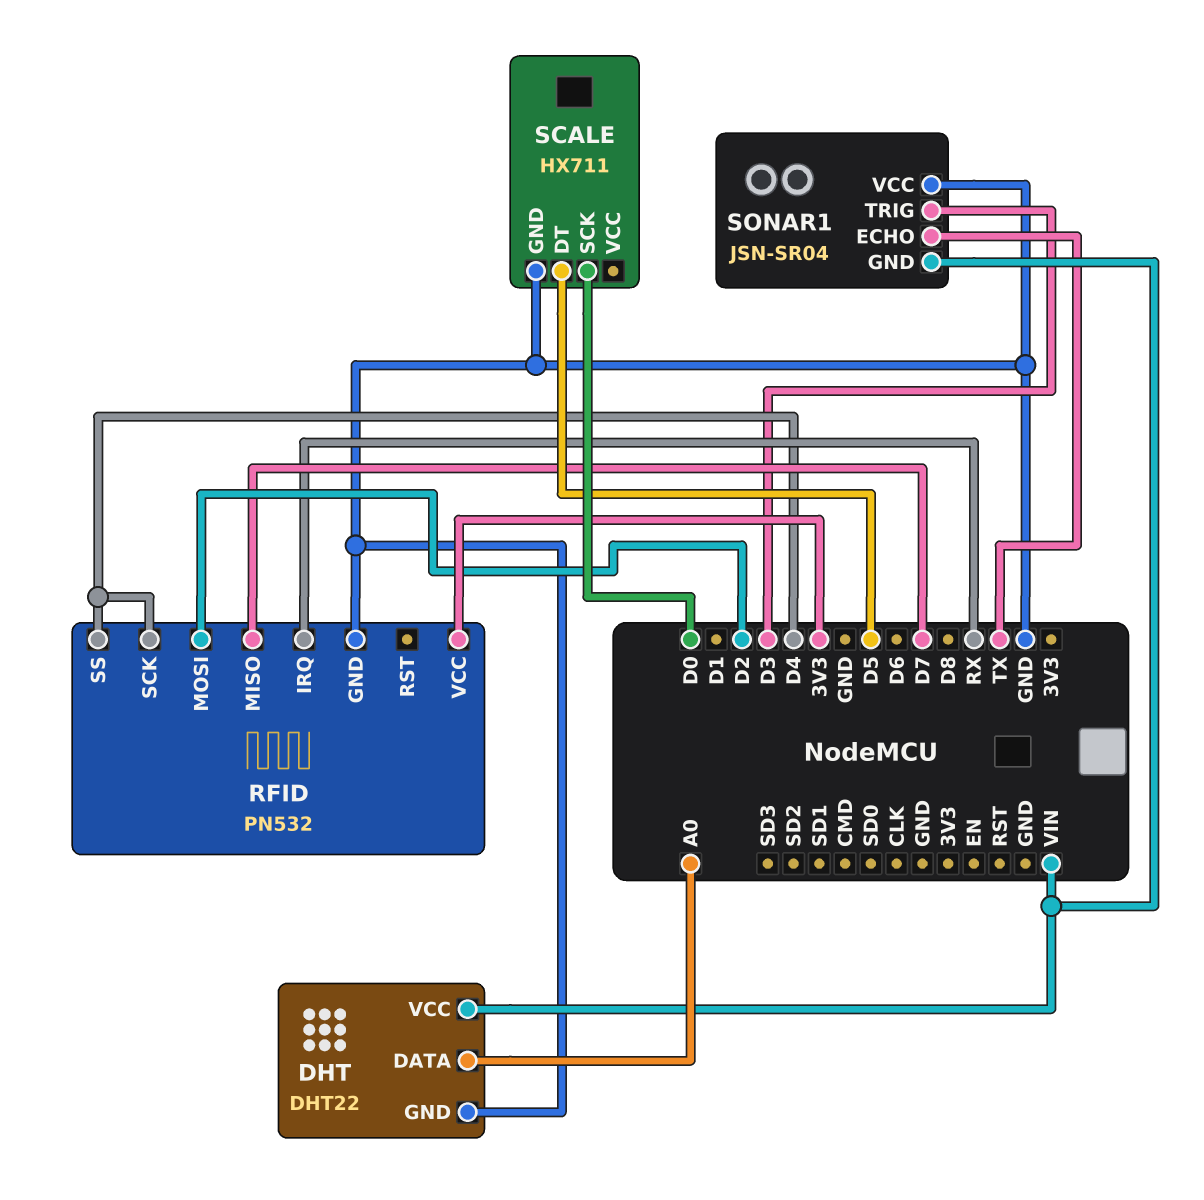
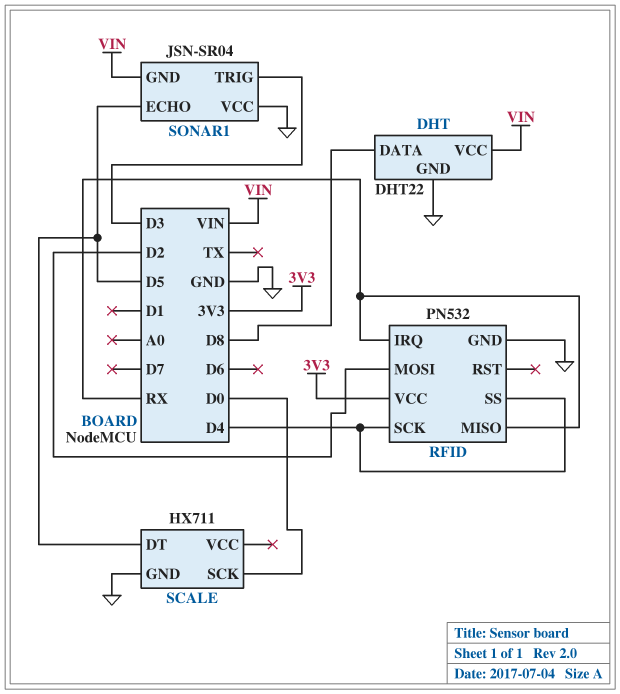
DHT pin DATA: A0 -> D8
RFID pin MISO: D7 -> RX
SONAR1 pin ECHO: TX -> D5

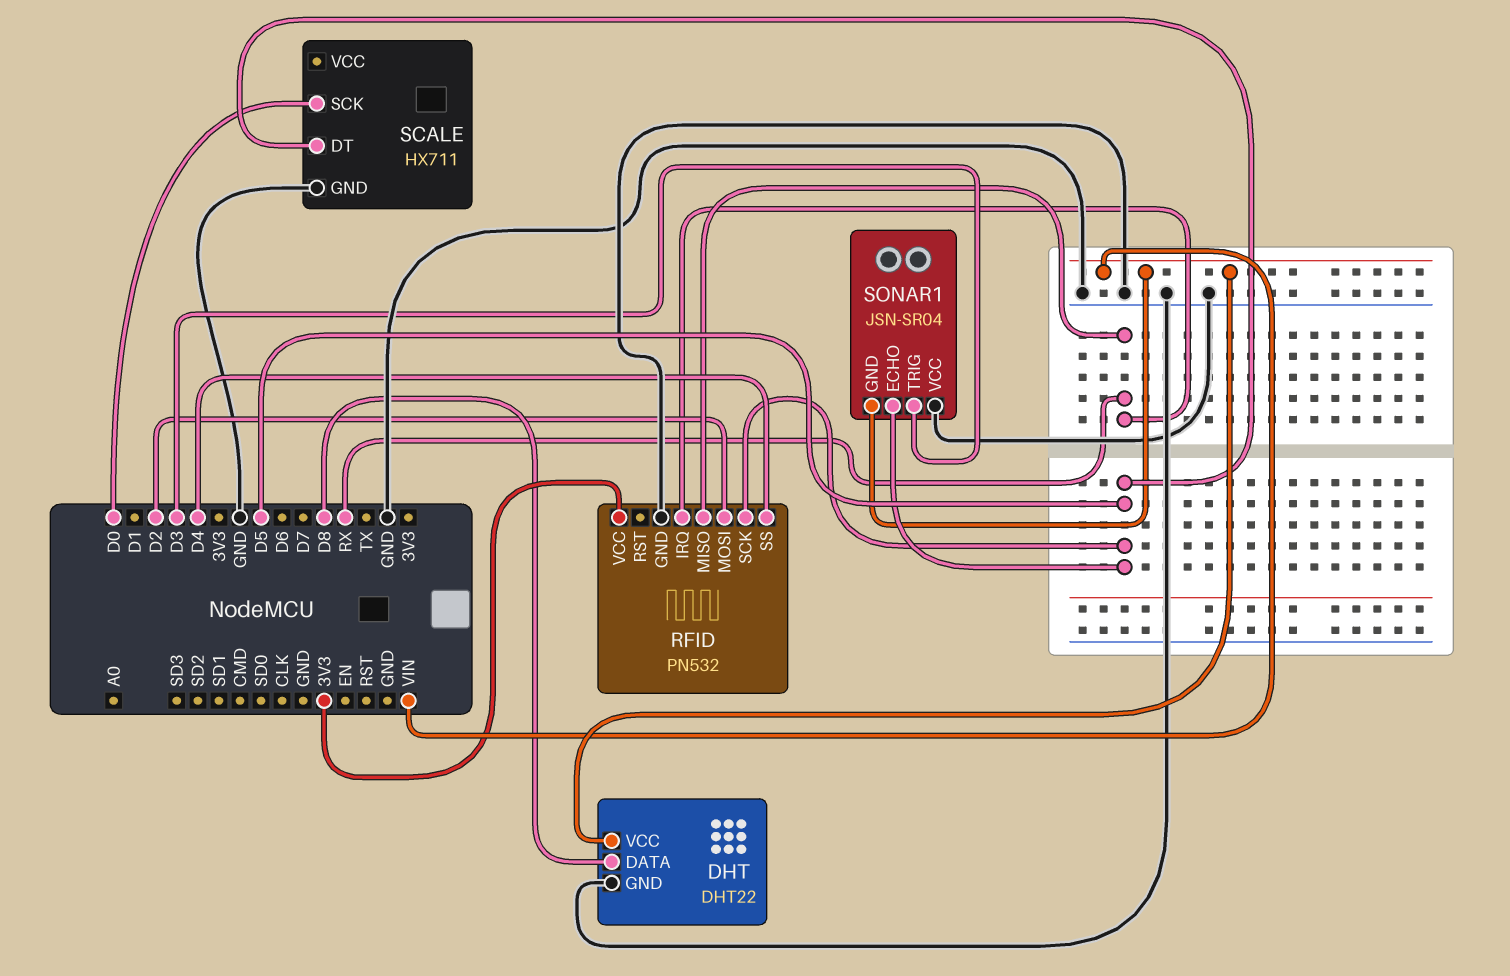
RFID pin SCK: D4 -> D5

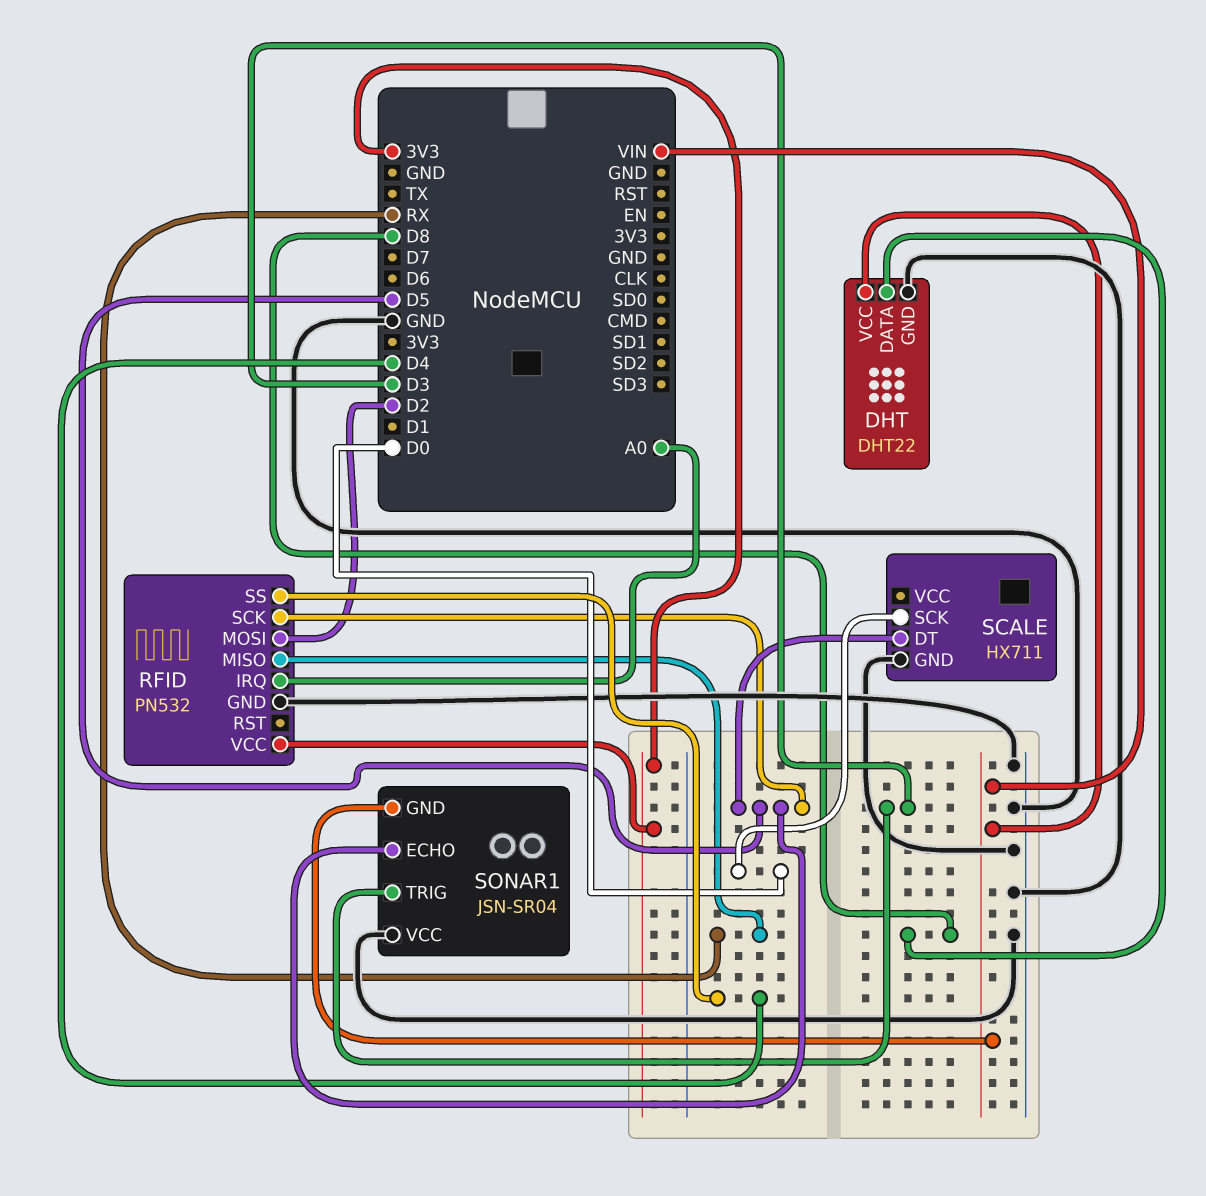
RFID pin IRQ: RX -> A0

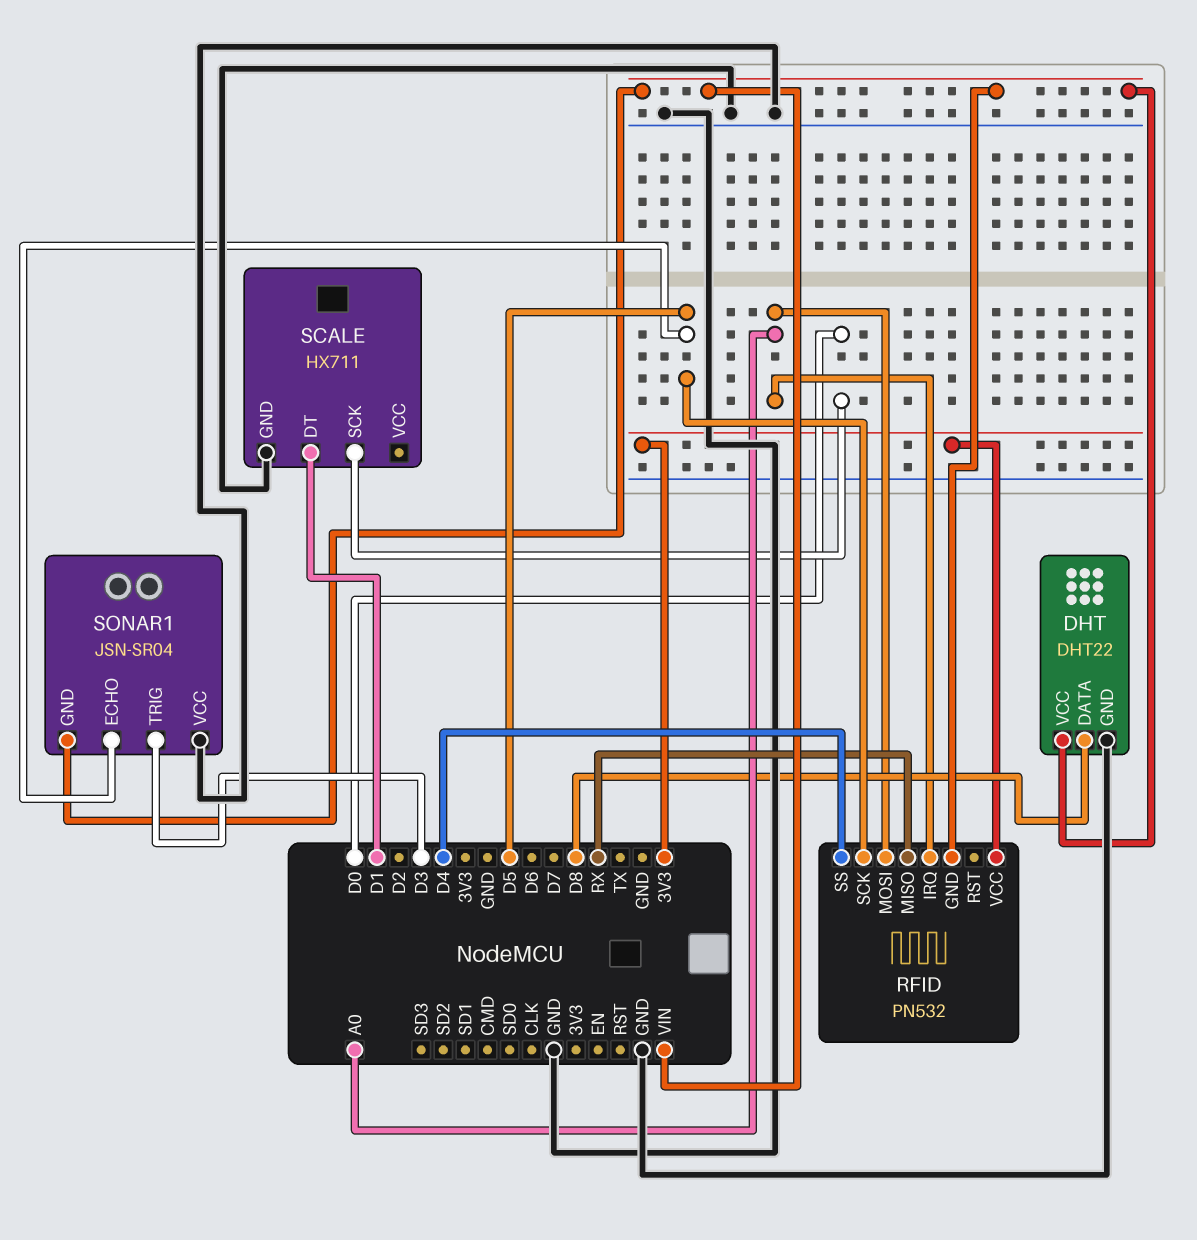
RFID pin GND: GND -> VIN
RFID pin MOSI: D2 -> A0
SCALE pin DT: D5 -> D1

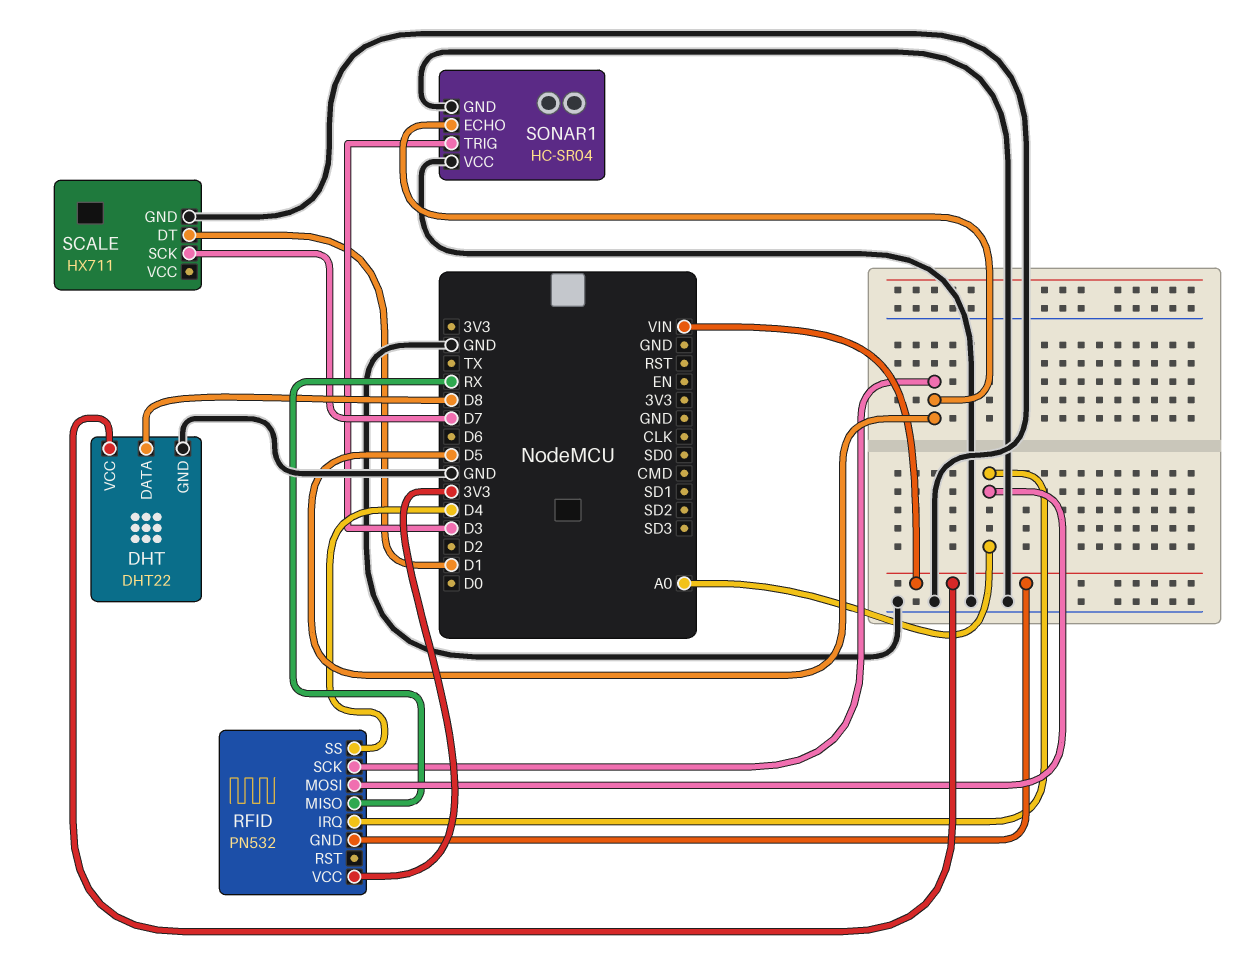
SCALE pin SCK: D0 -> D7
SONAR1: JSN-SR04 -> HC-SR04
SONAR1 pin GND: VIN -> GND

